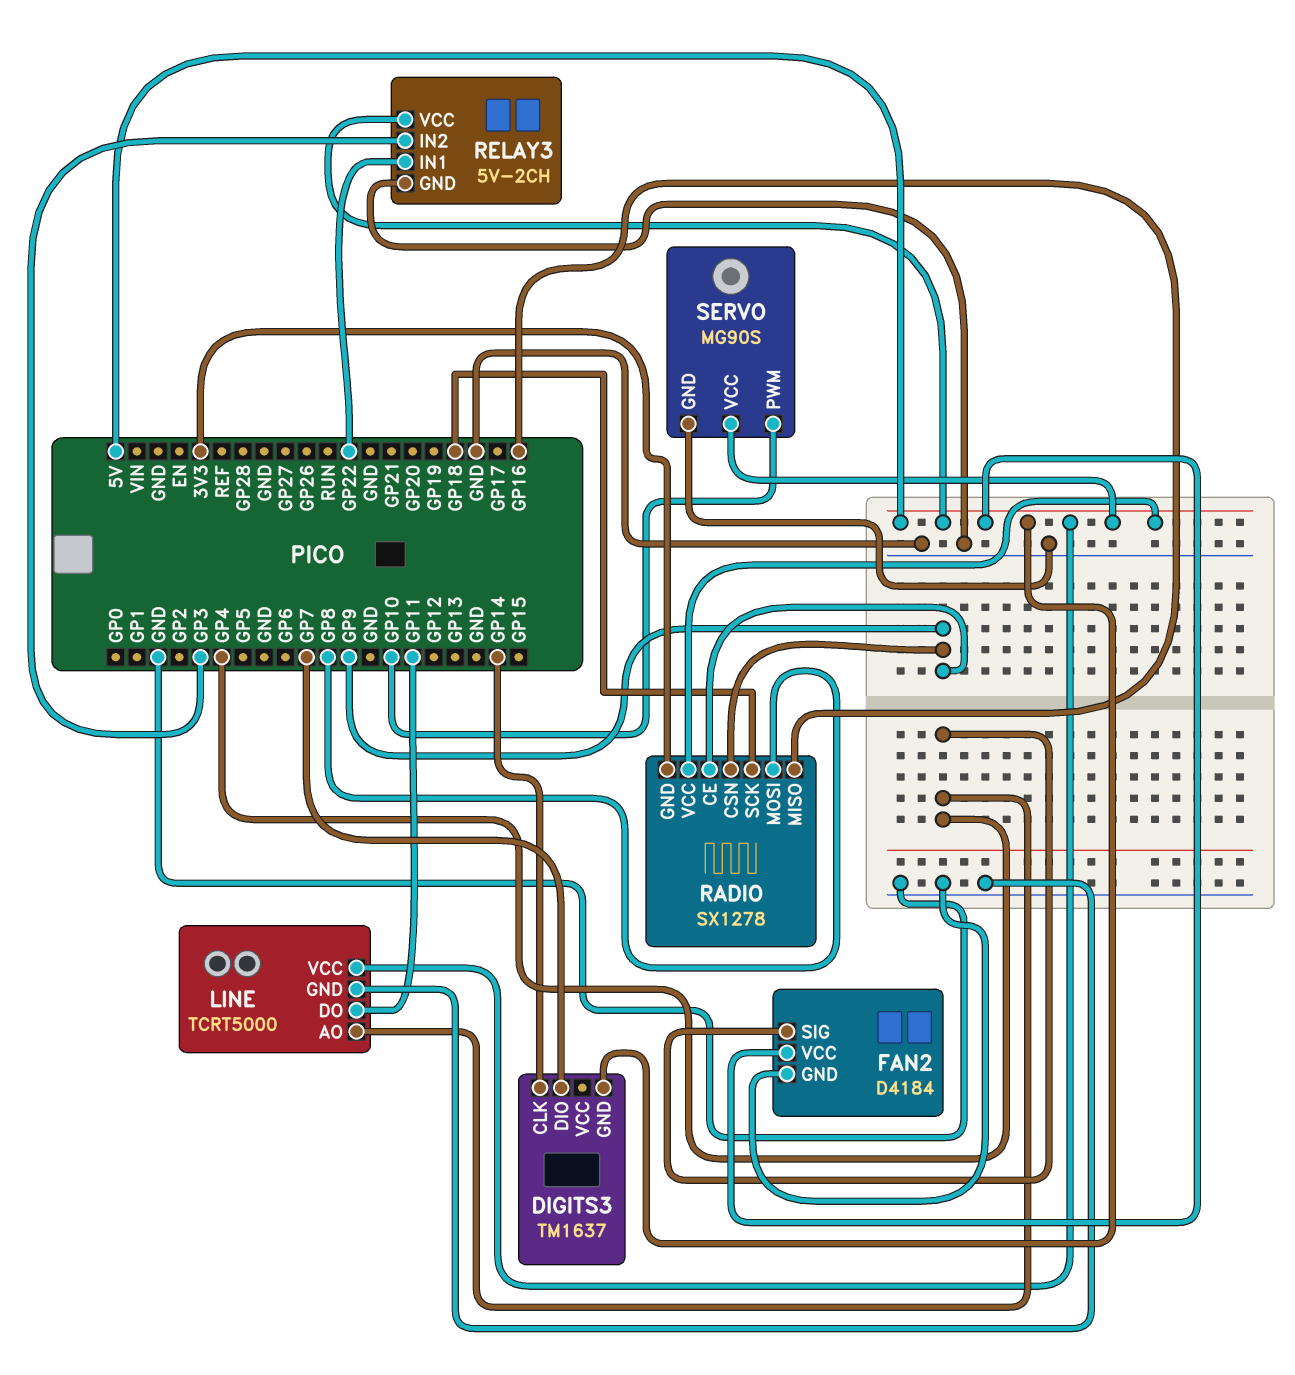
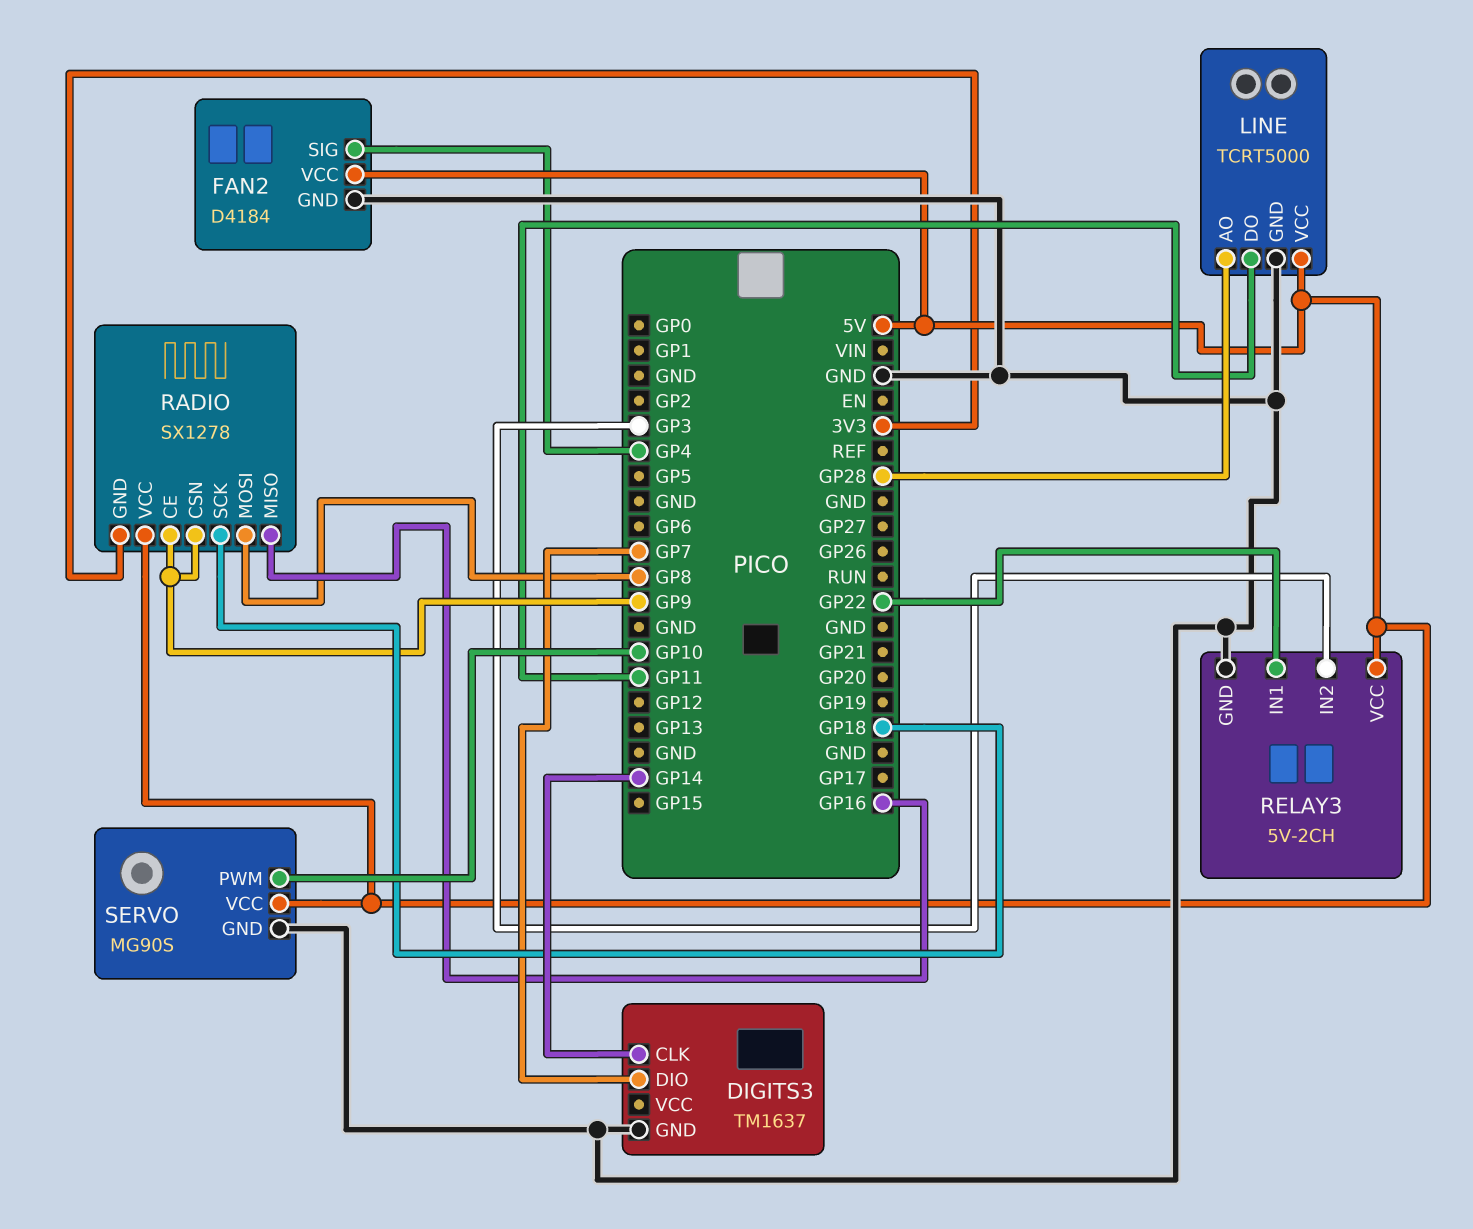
DIGITS3 pin GND: 5V -> GND
LINE pin AO: GP4 -> GP28

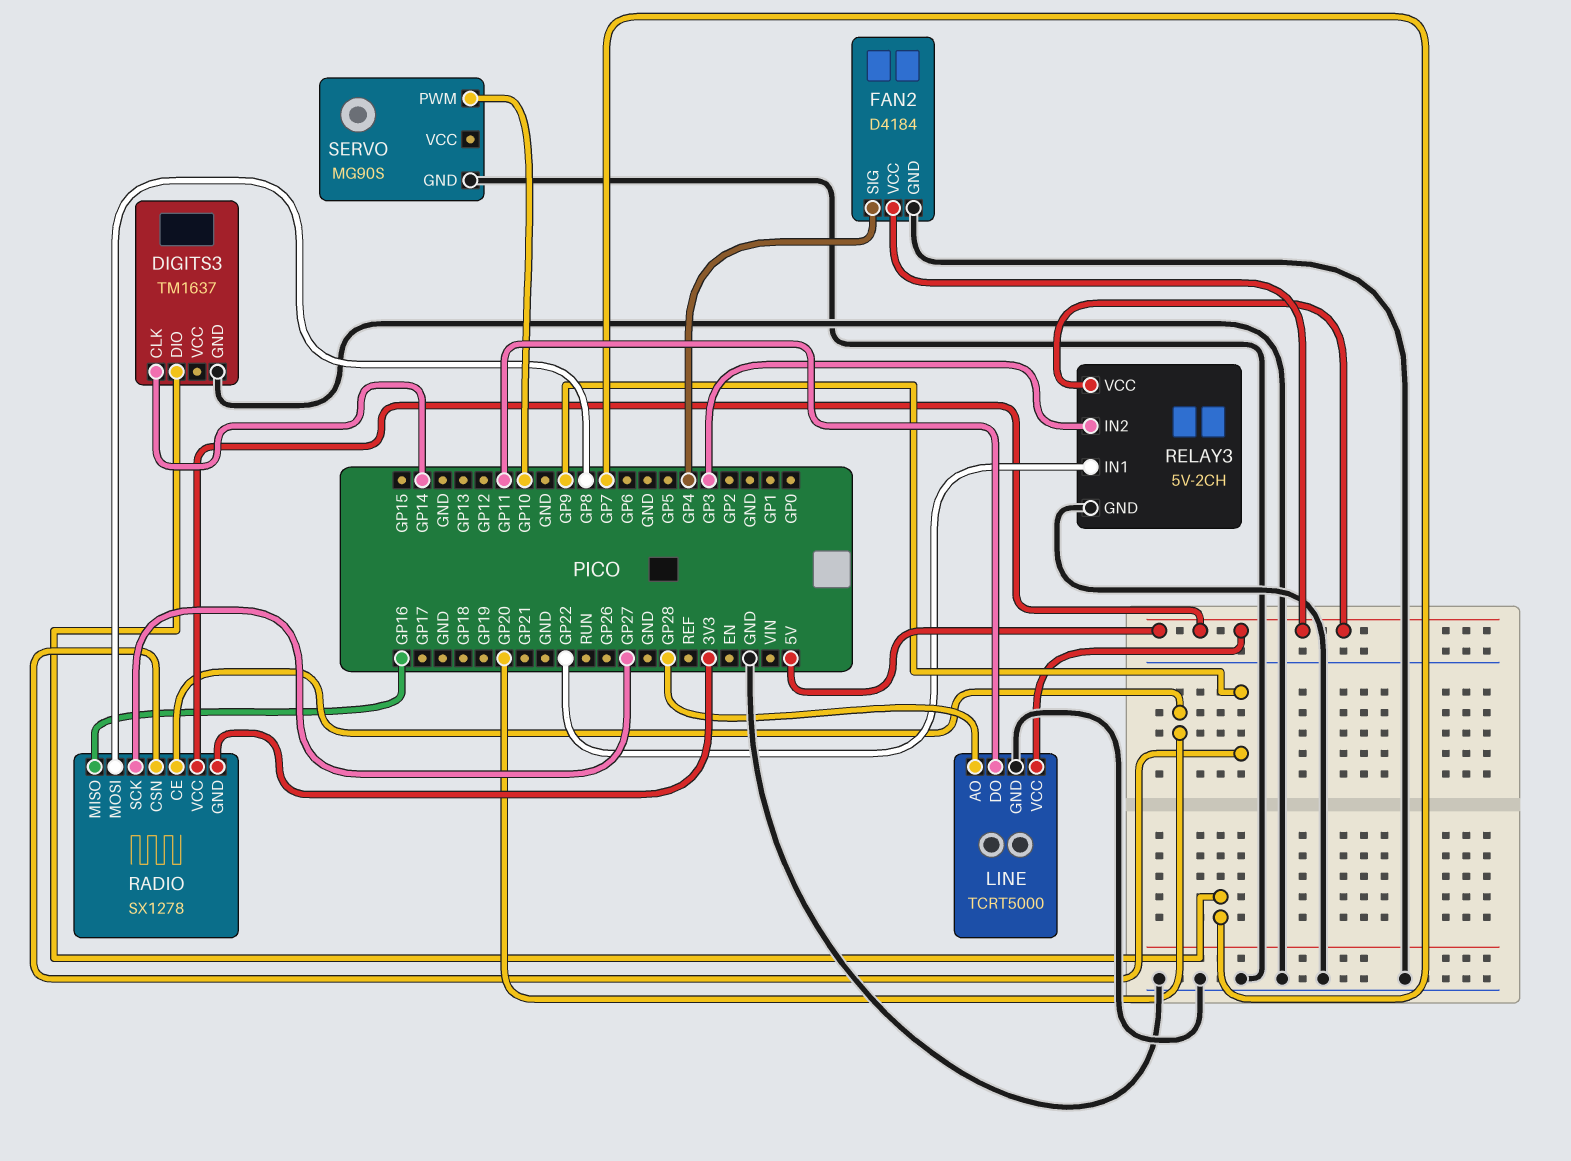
RADIO pin CE: GP9 -> GP20
RADIO pin SCK: GP18 -> GP27
SERVO pin VCC: 5V -> none

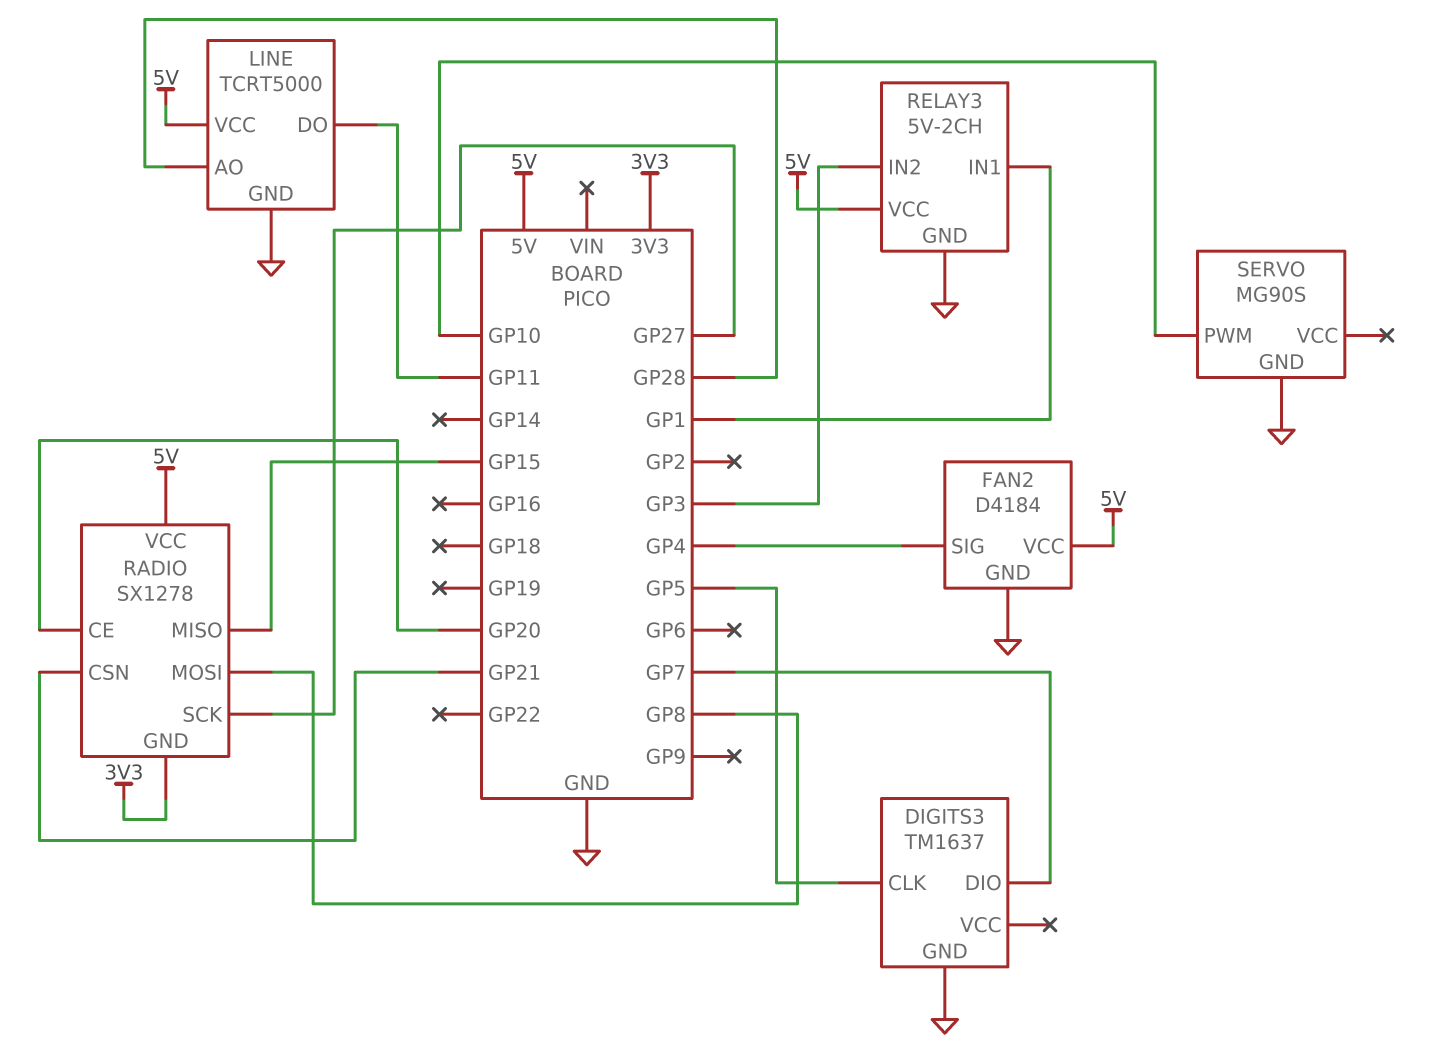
DIGITS3 pin CLK: GP14 -> GP5
RADIO pin CSN: GP9 -> GP21
RADIO pin MISO: GP16 -> GP15
RELAY3 pin IN1: GP22 -> GP1

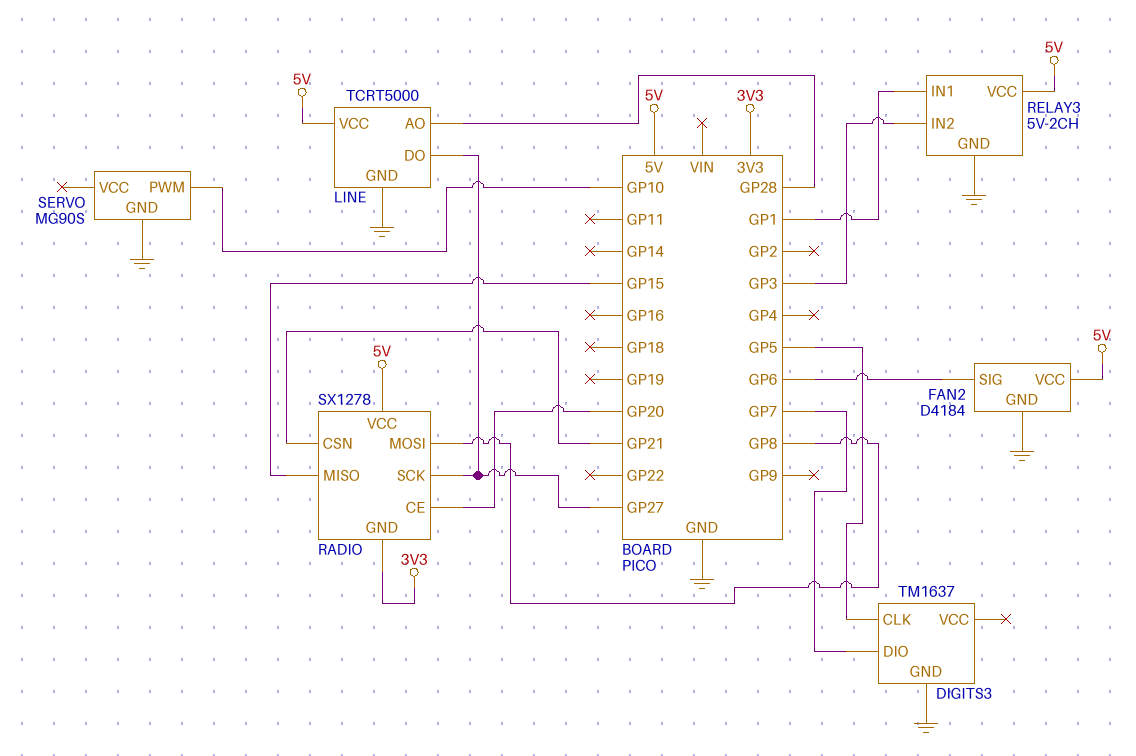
FAN2 pin SIG: GP4 -> GP6
LINE pin DO: GP11 -> GP27

